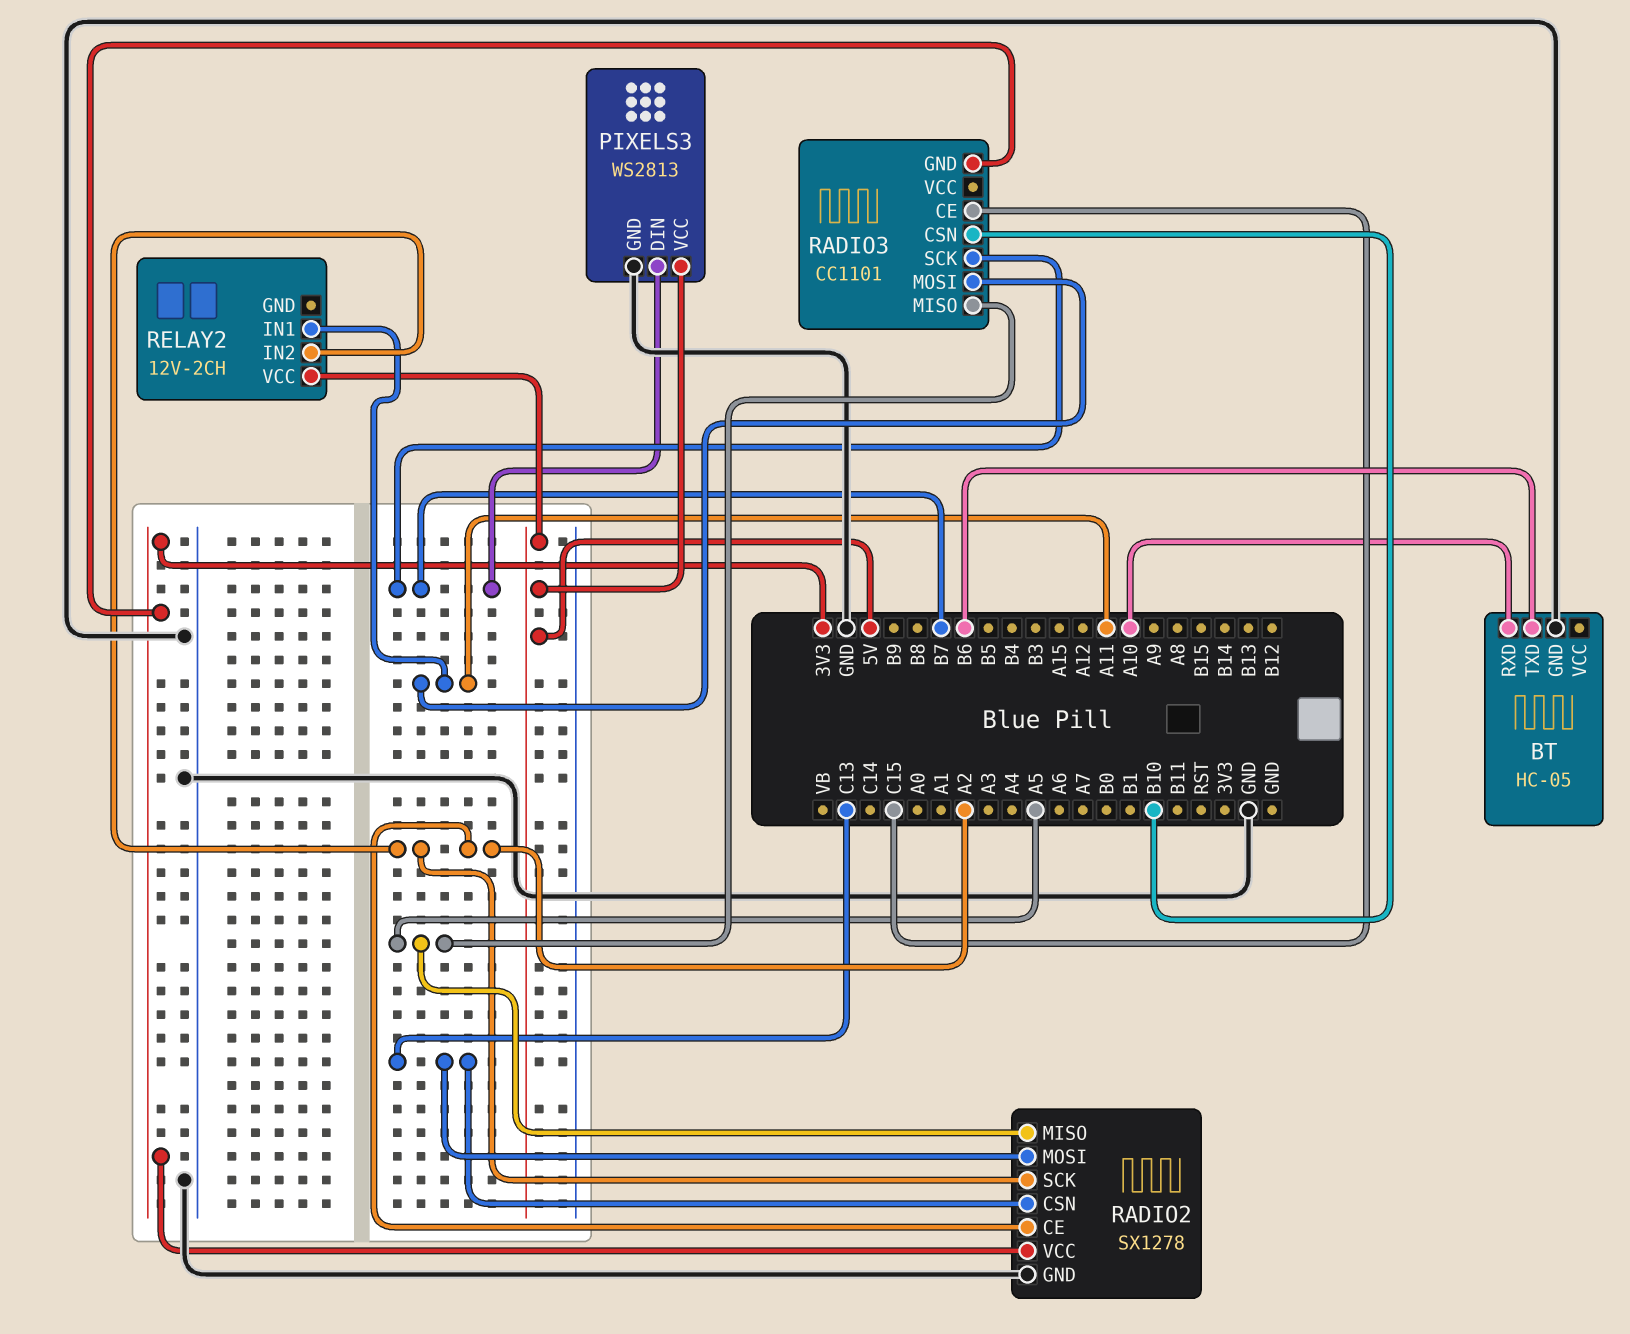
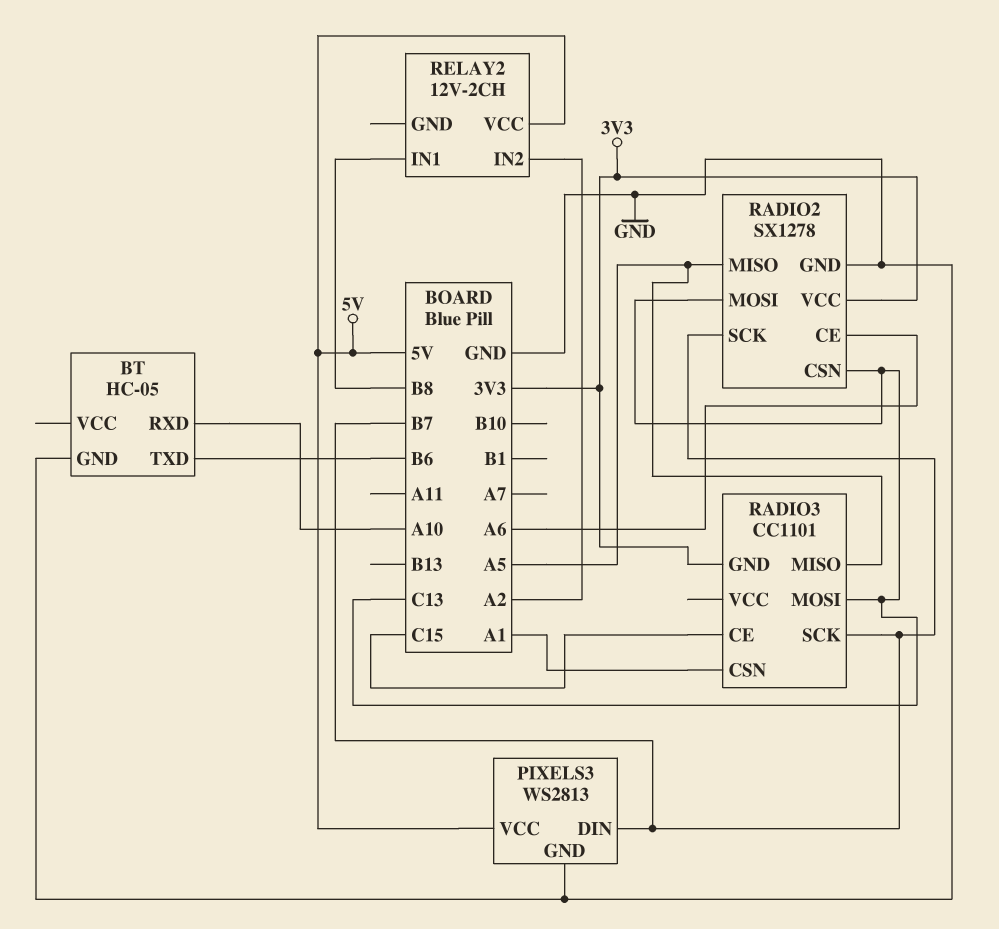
RADIO2 pin CE: A2 -> A6
RADIO2 pin SCK: A2 -> B7
RADIO3 pin CSN: B10 -> A1
RADIO3 pin MOSI: A11 -> C13
RELAY2 pin IN1: A11 -> B8

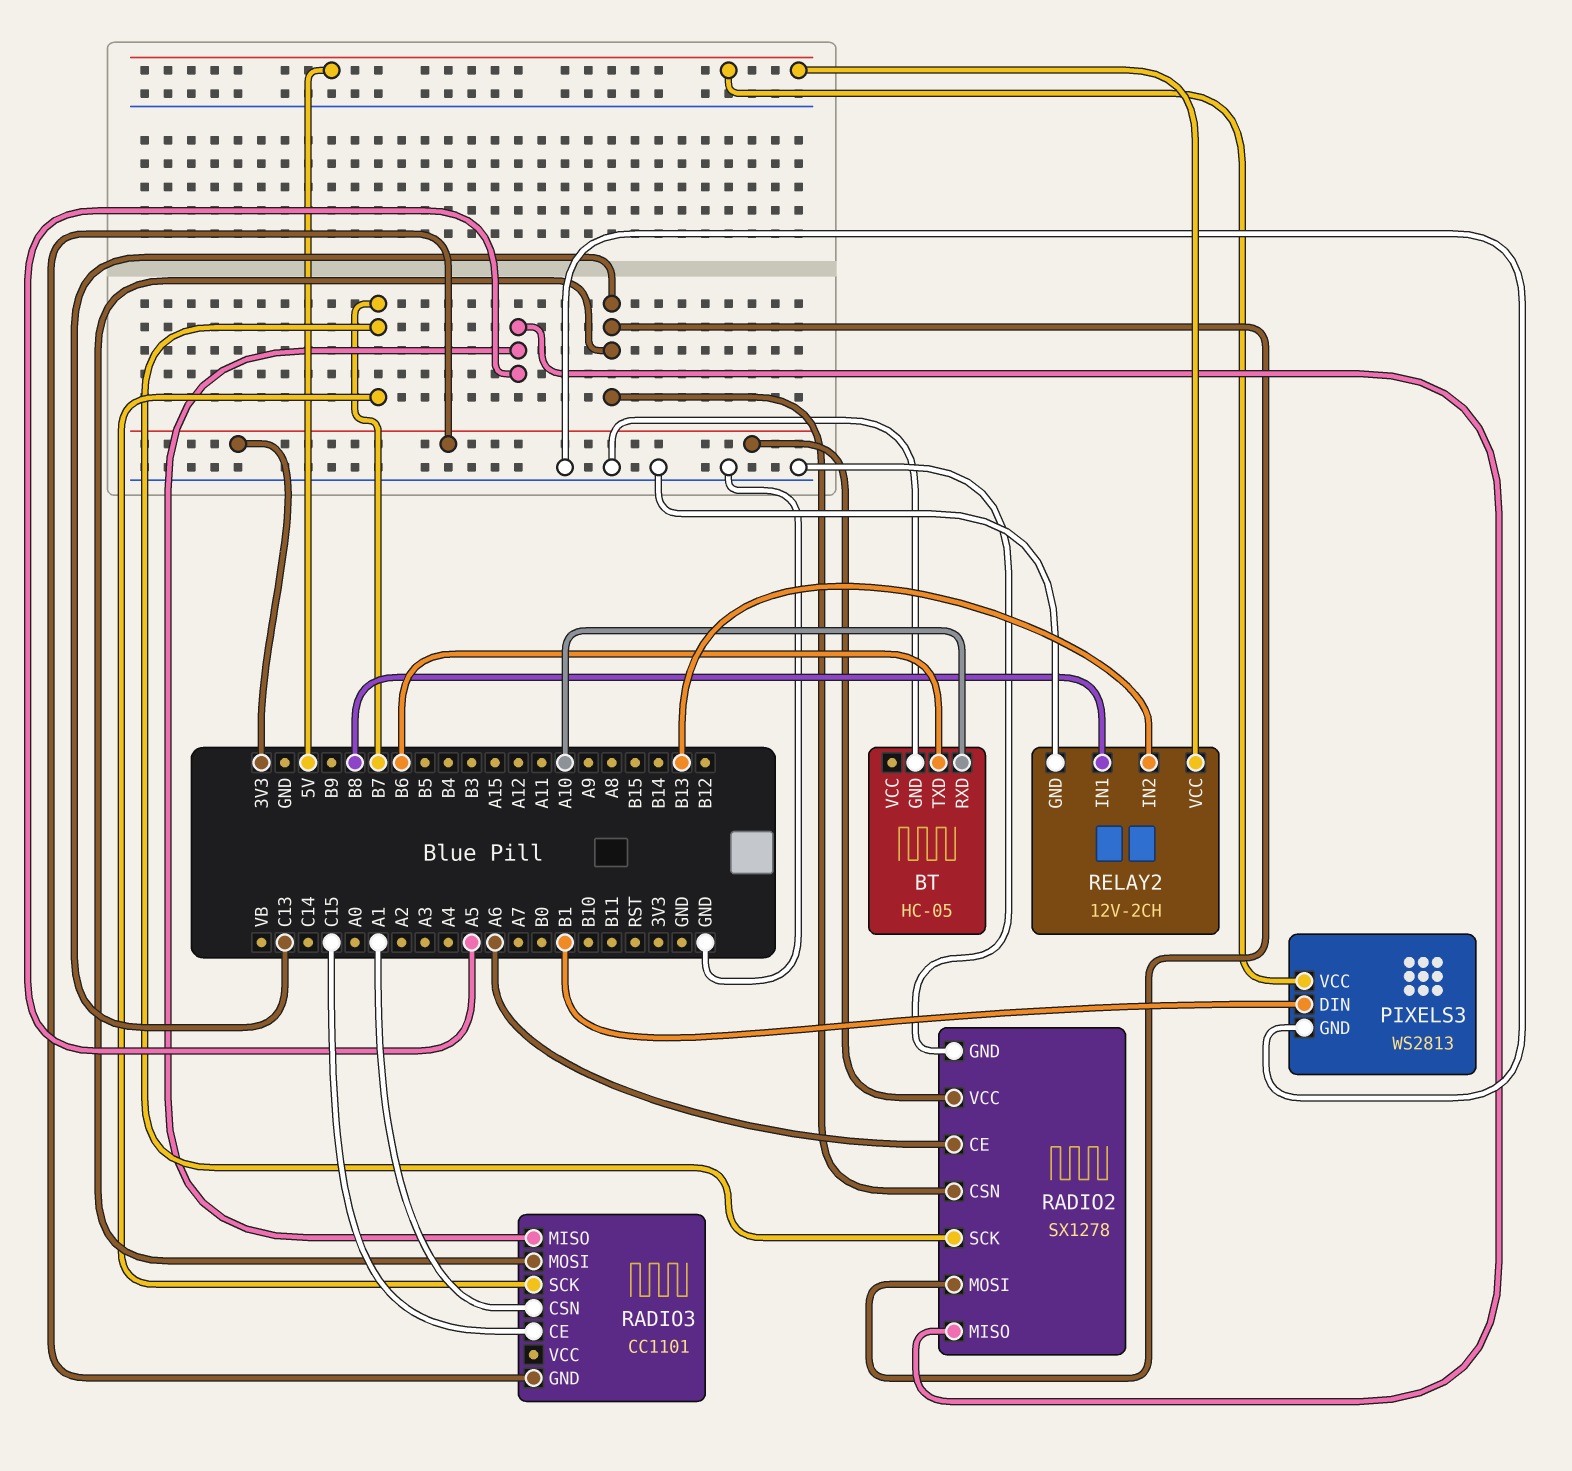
PIXELS3 pin DIN: B7 -> B1
RELAY2 pin GND: none -> GND
RELAY2 pin IN2: A2 -> B13

